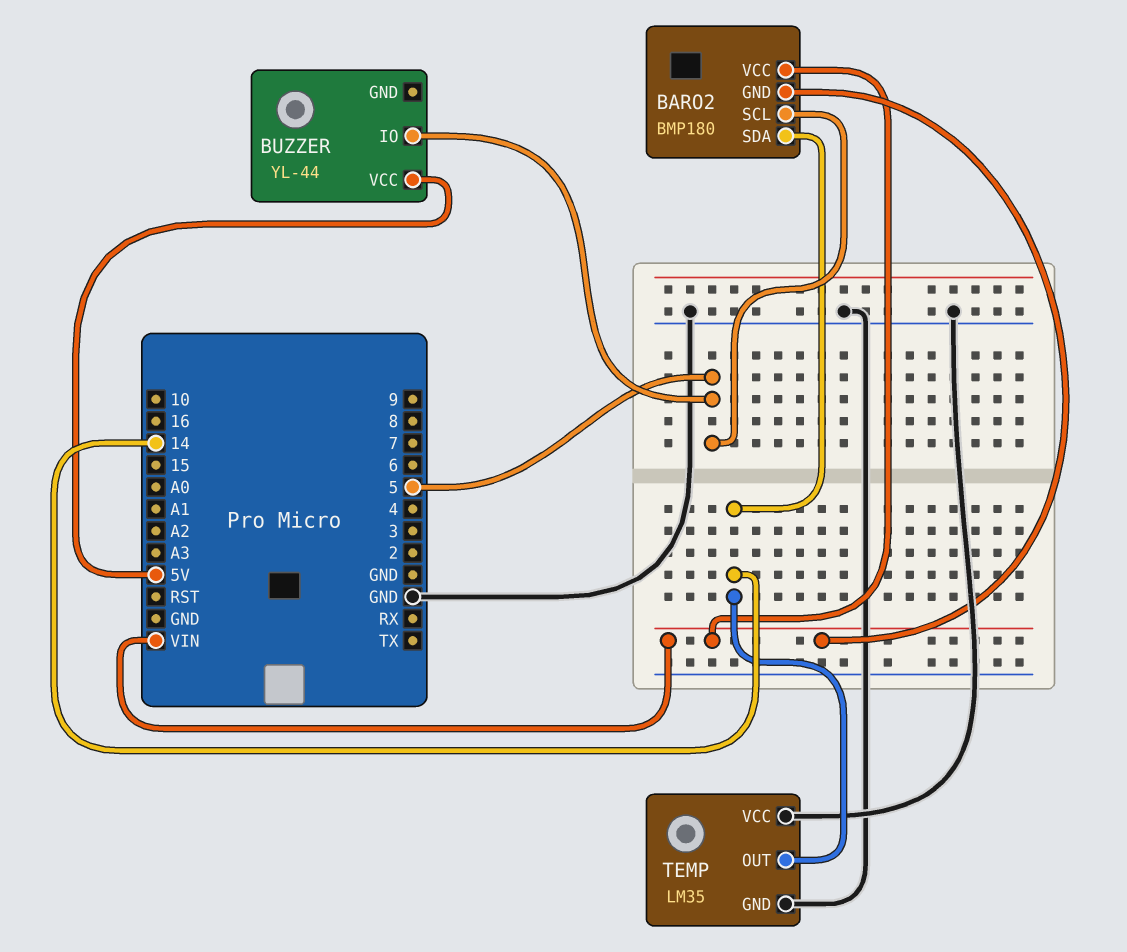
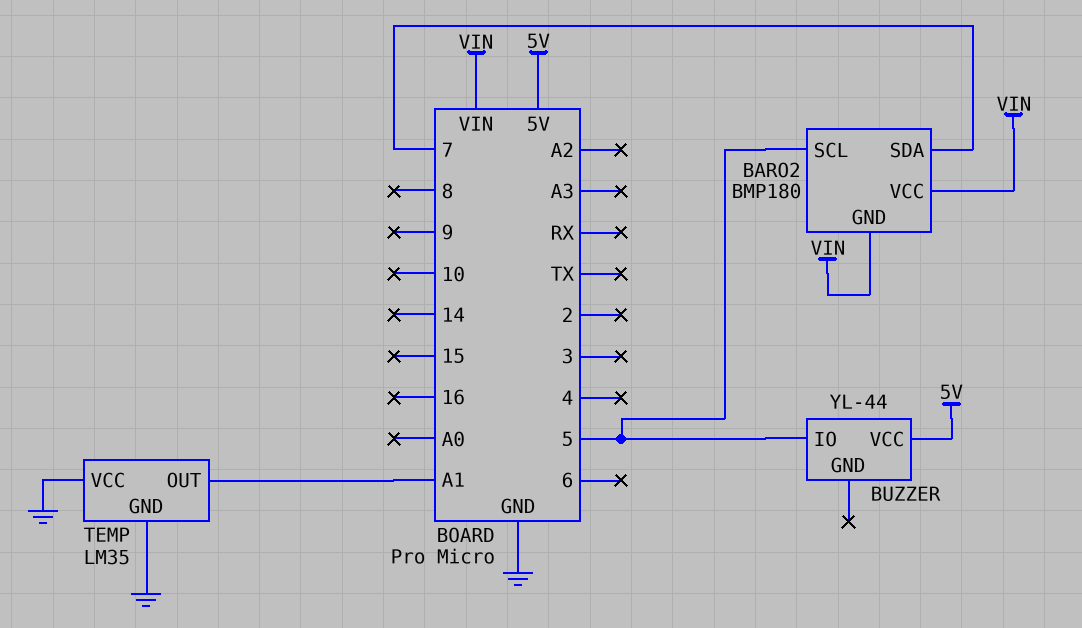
BARO2 pin SDA: 14 -> 7
TEMP pin OUT: 14 -> A1

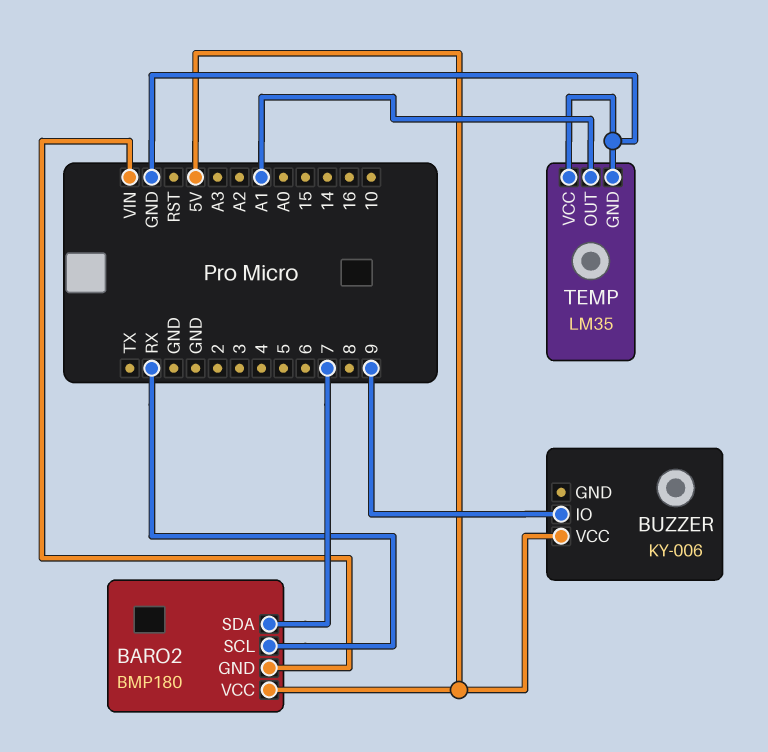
BARO2 pin SCL: 5 -> RX
BARO2 pin VCC: VIN -> 5V
BUZZER: YL-44 -> KY-006
BUZZER pin IO: 5 -> 9

